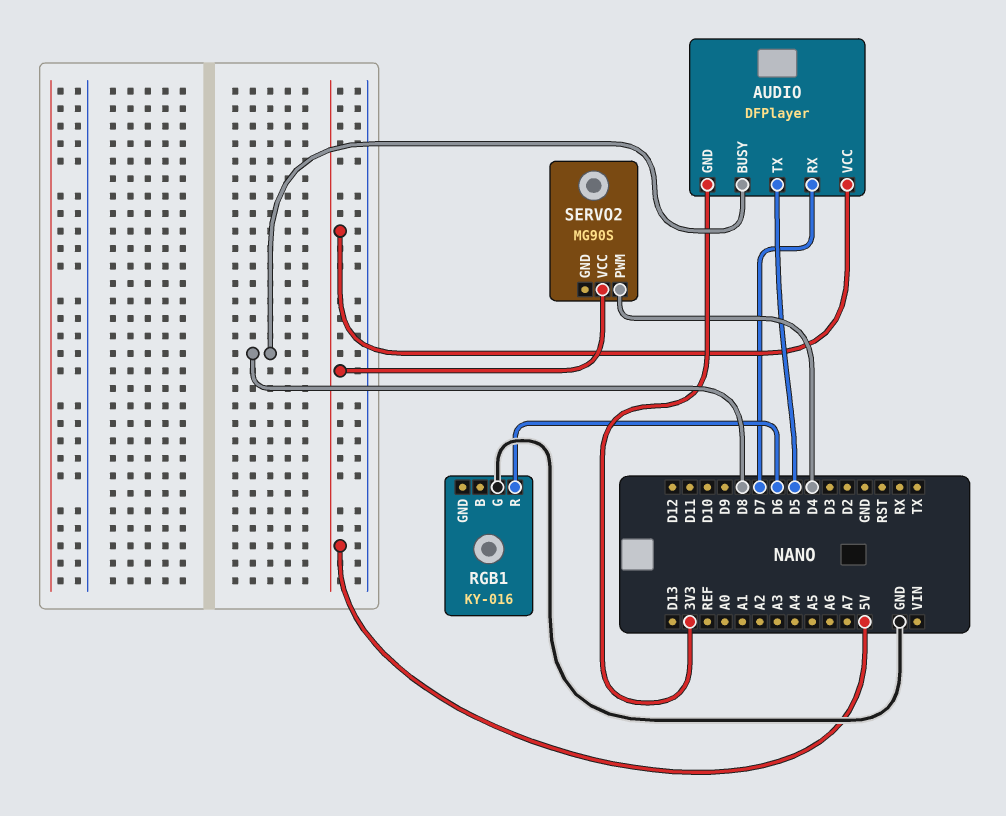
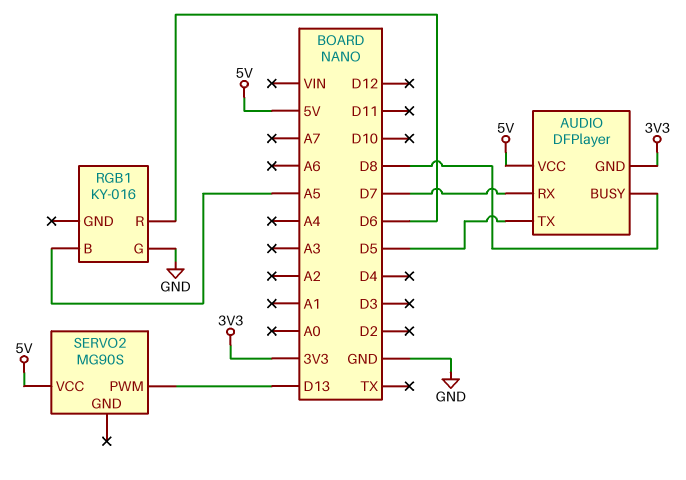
RGB1 pin B: none -> A5
SERVO2 pin PWM: D4 -> D13

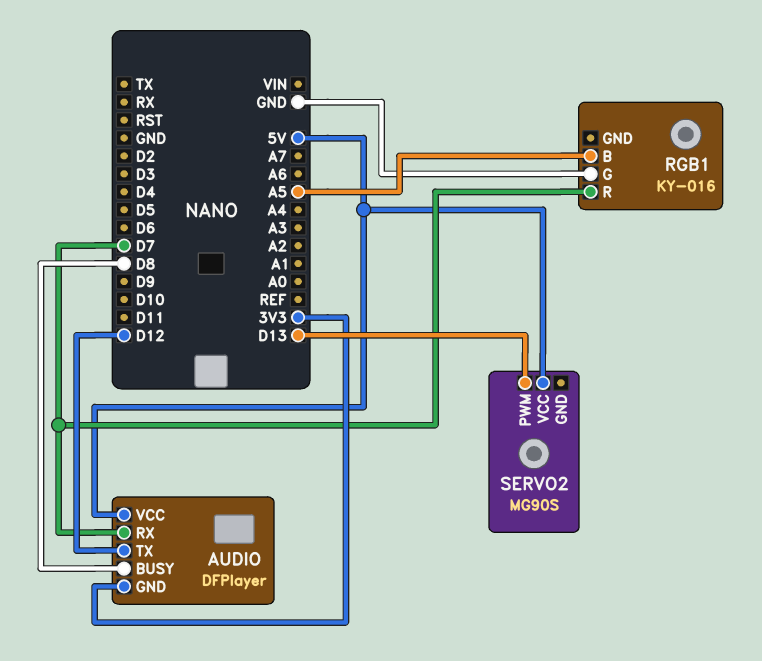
AUDIO pin TX: D5 -> D12
RGB1 pin R: D6 -> D7

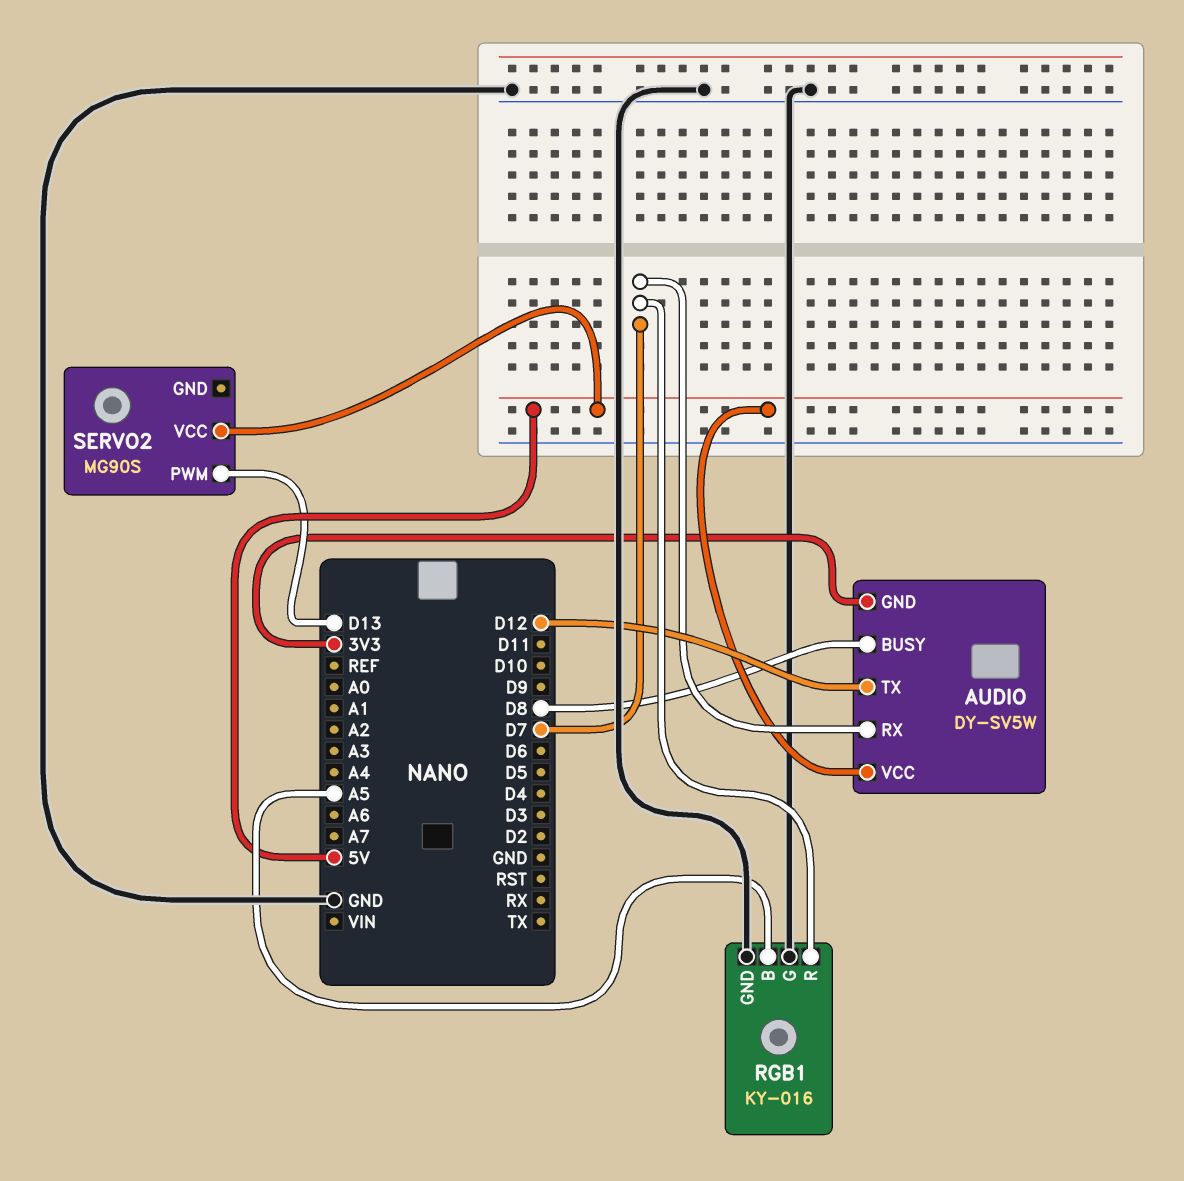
AUDIO: DFPlayer -> DY-SV5W
RGB1 pin GND: none -> GND

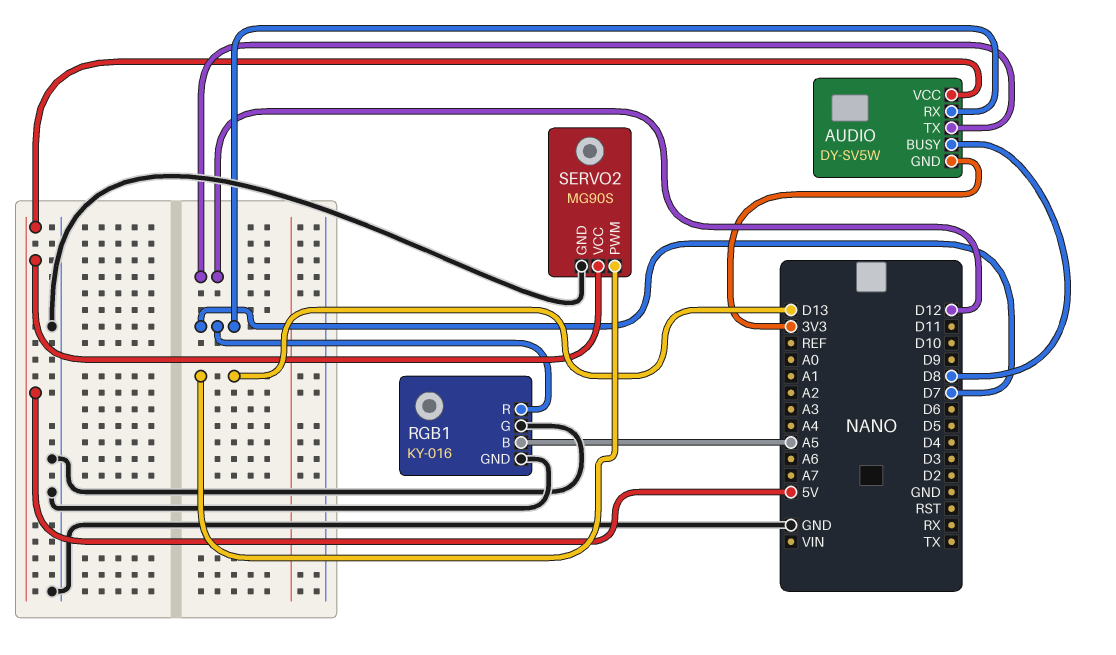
SERVO2 pin GND: none -> GND

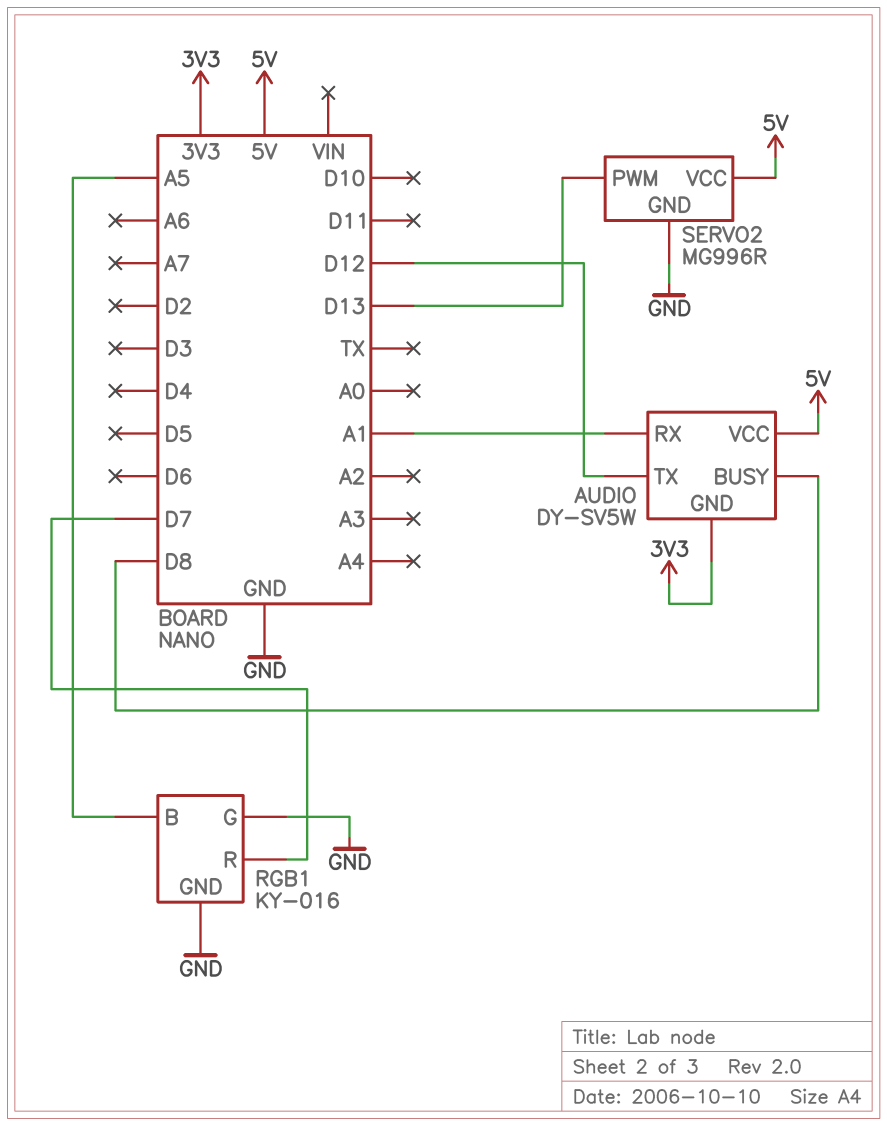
AUDIO pin RX: D7 -> A1
SERVO2: MG90S -> MG996R

